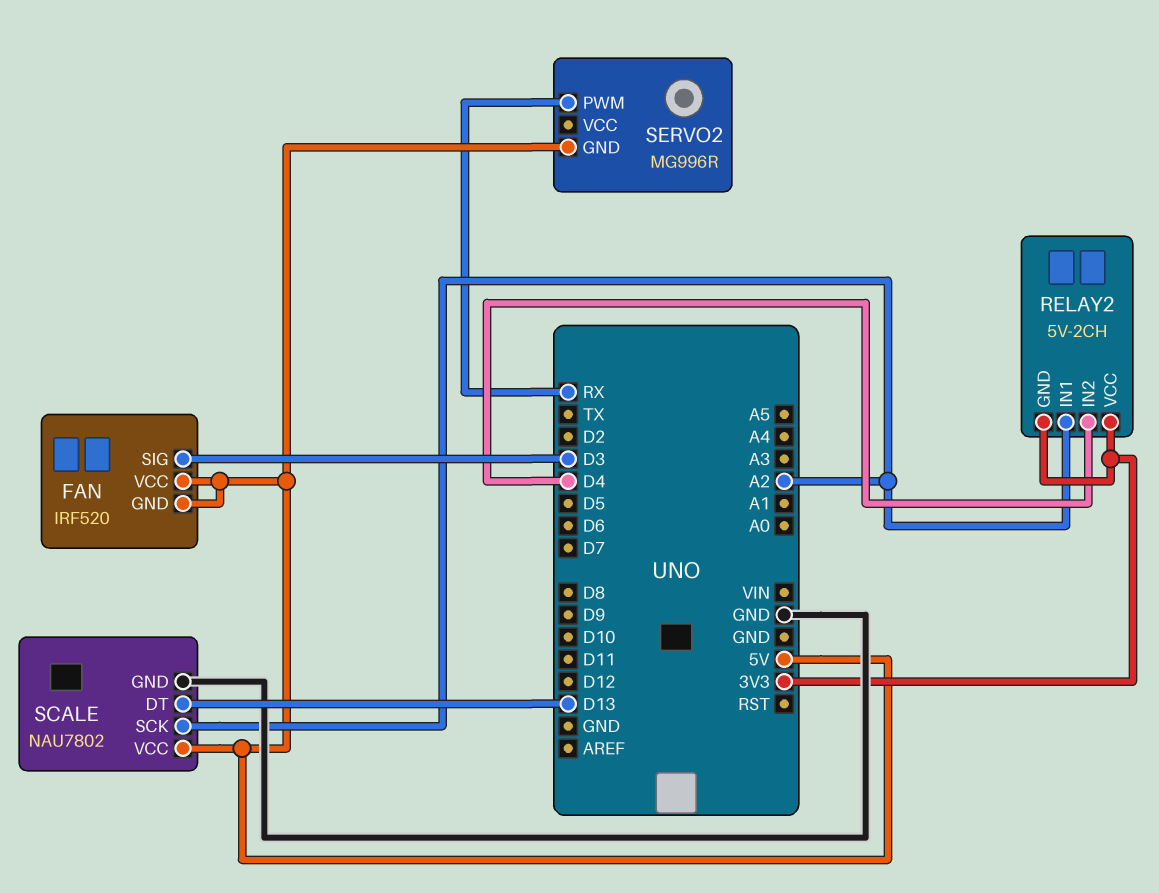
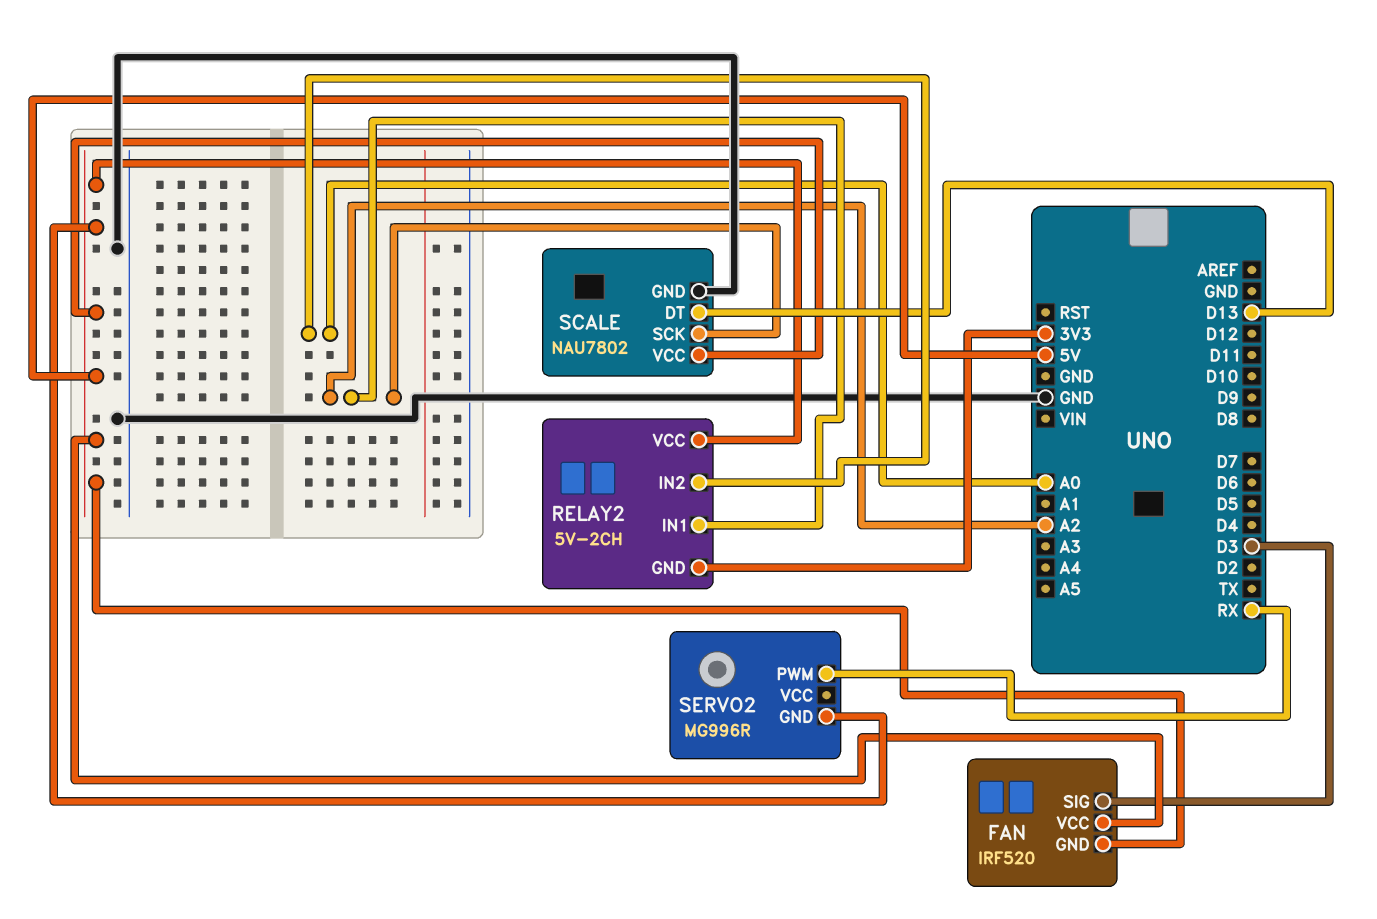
RELAY2 pin IN2: D4 -> A0
RELAY2 pin VCC: 3V3 -> 5V

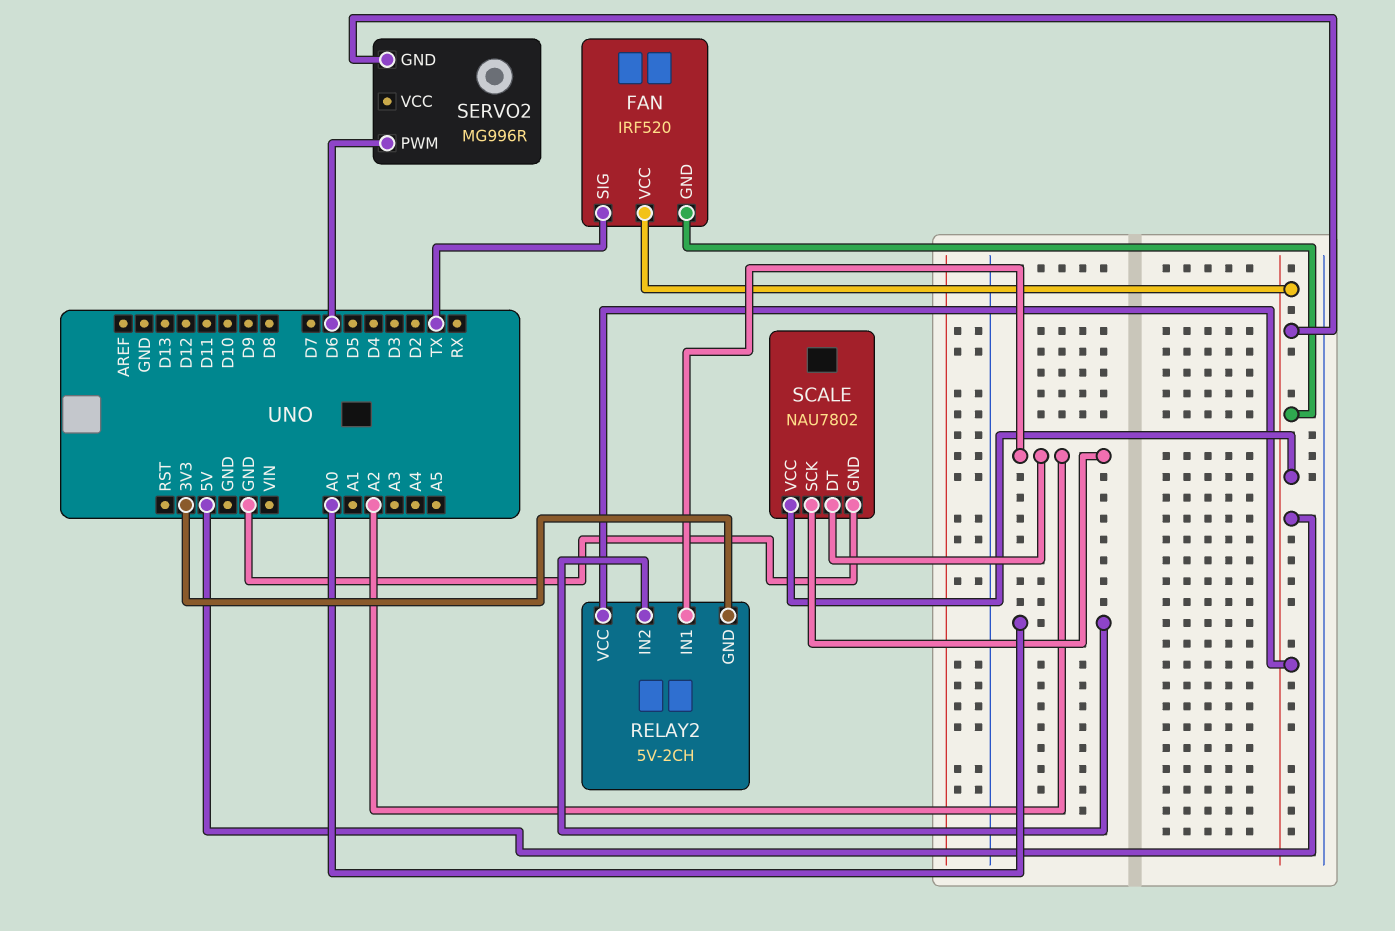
FAN pin SIG: D3 -> TX
SCALE pin DT: D13 -> A2
SERVO2 pin PWM: RX -> D6

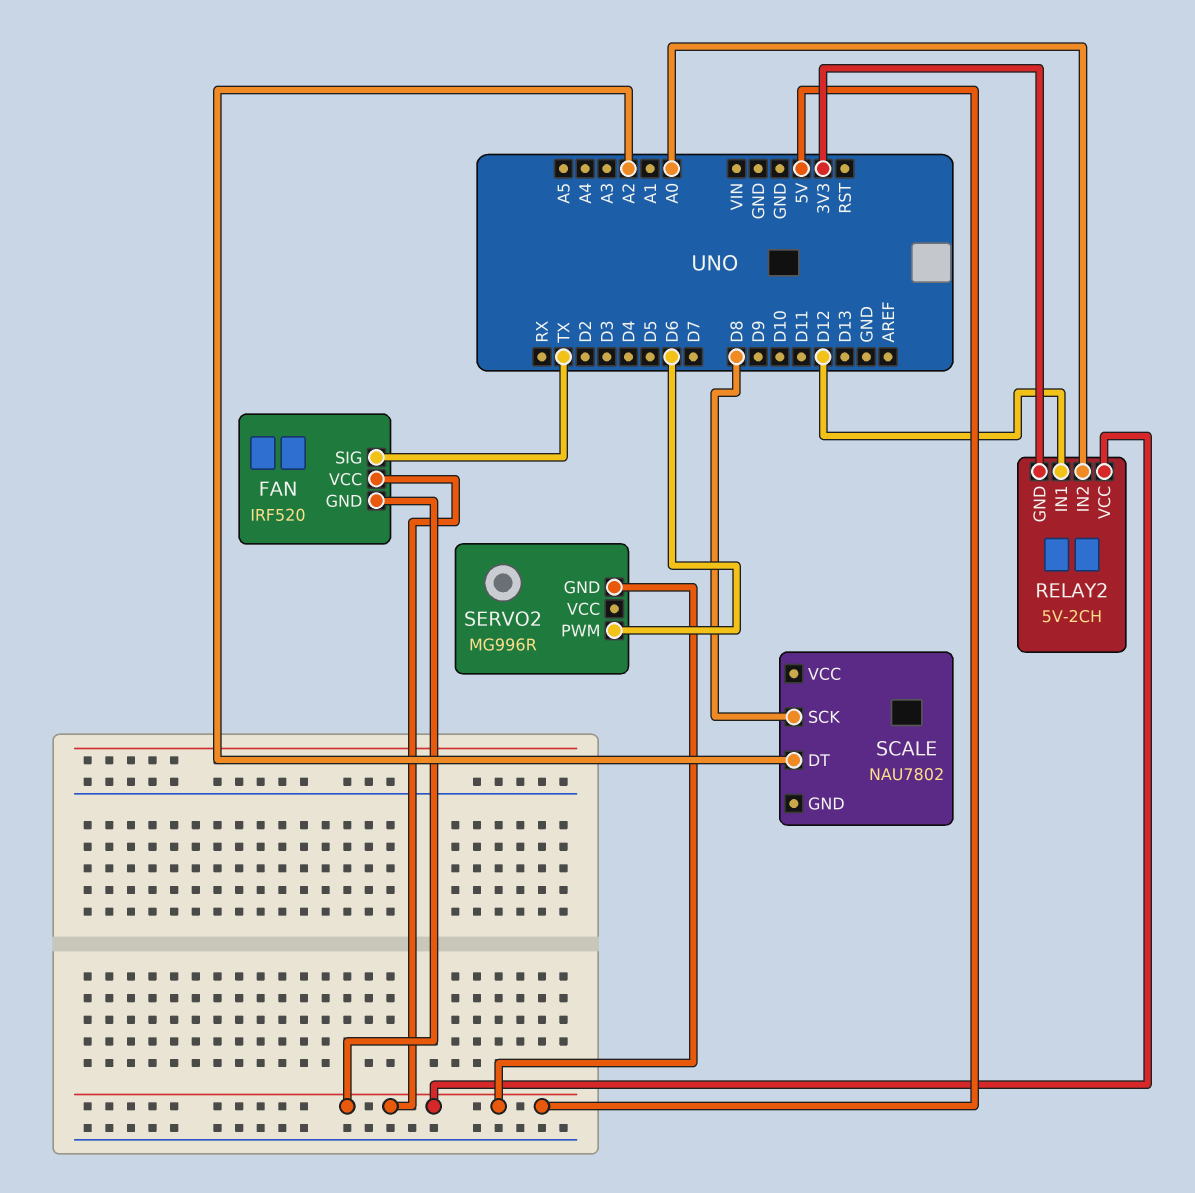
RELAY2 pin IN1: A2 -> D12
SCALE pin GND: GND -> none
SCALE pin SCK: A2 -> D8
SCALE pin VCC: 5V -> none

